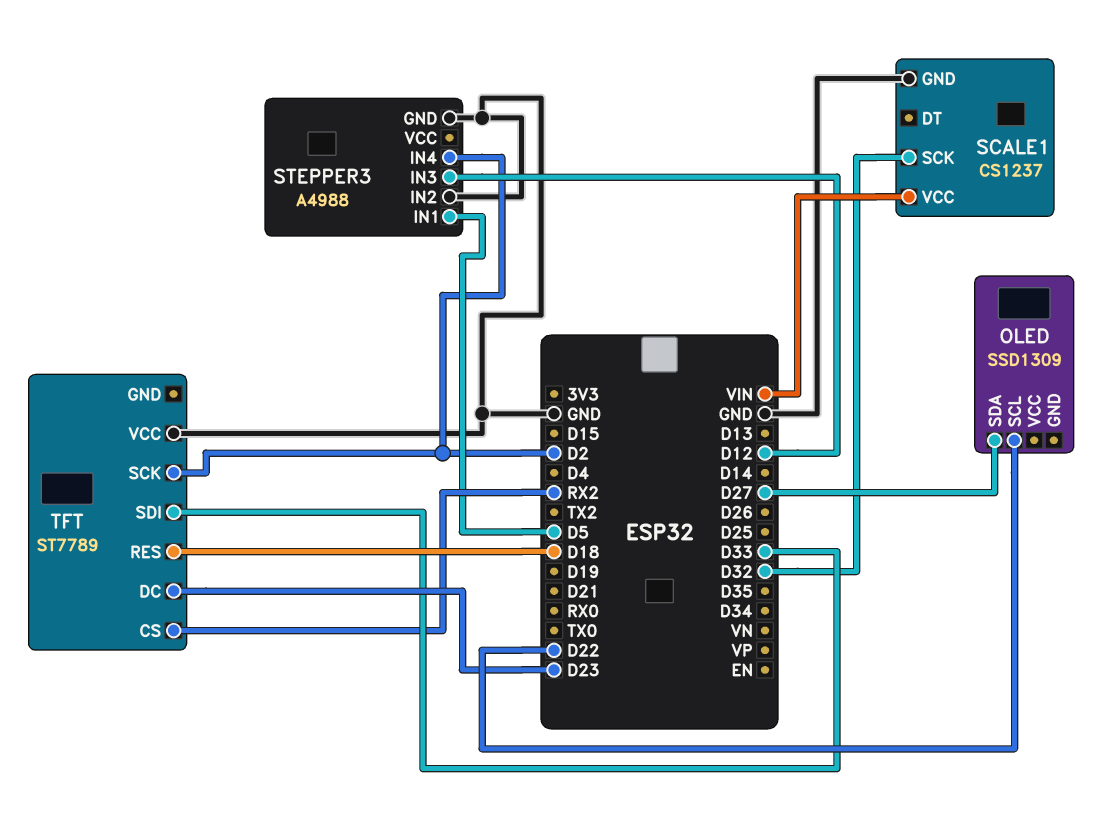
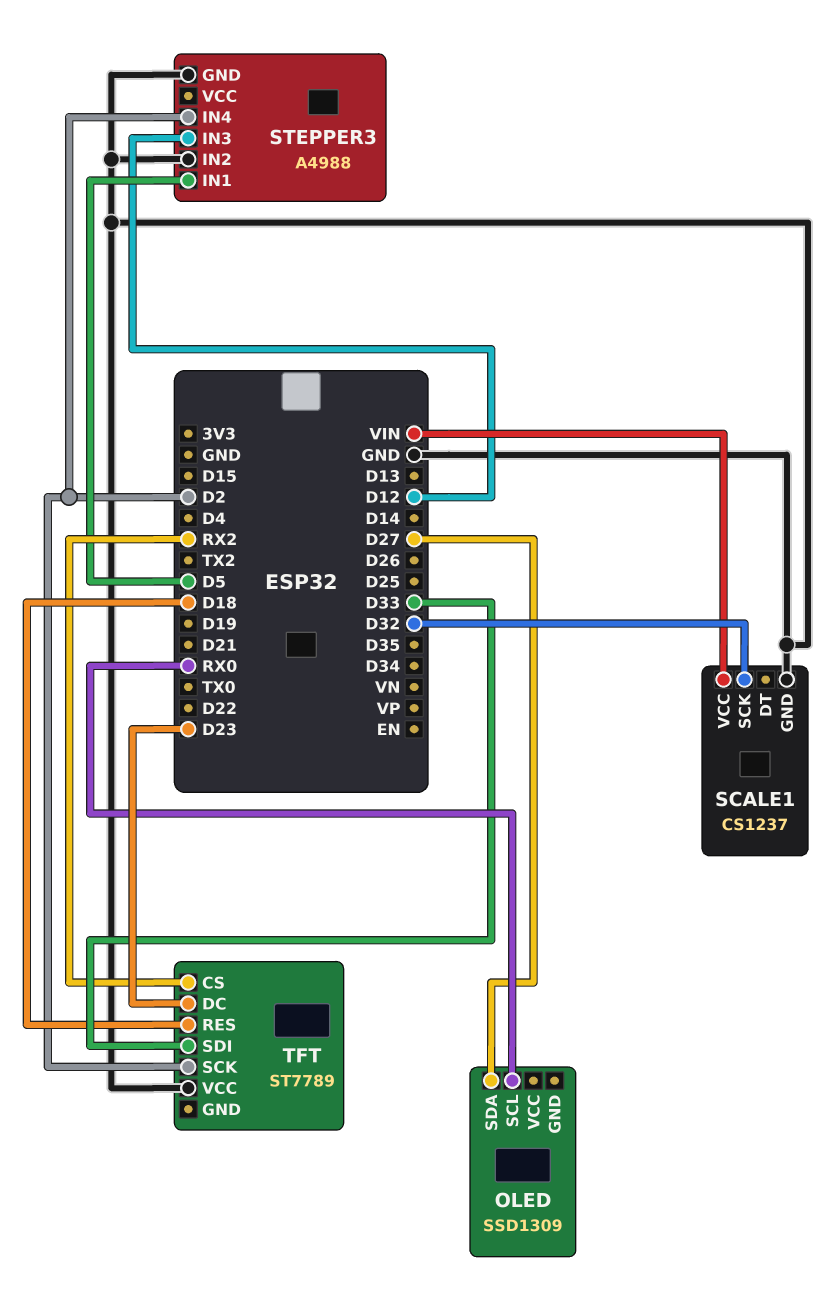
OLED pin SCL: D22 -> RX0

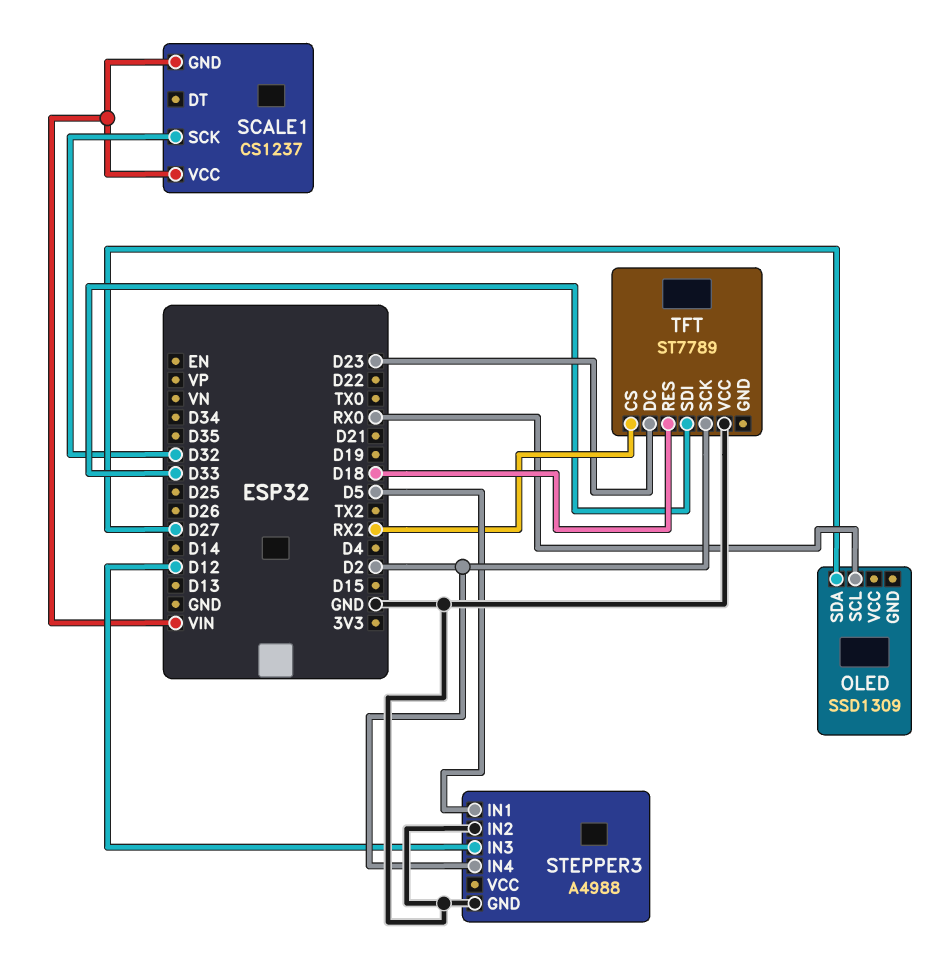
SCALE1 pin GND: GND -> VIN

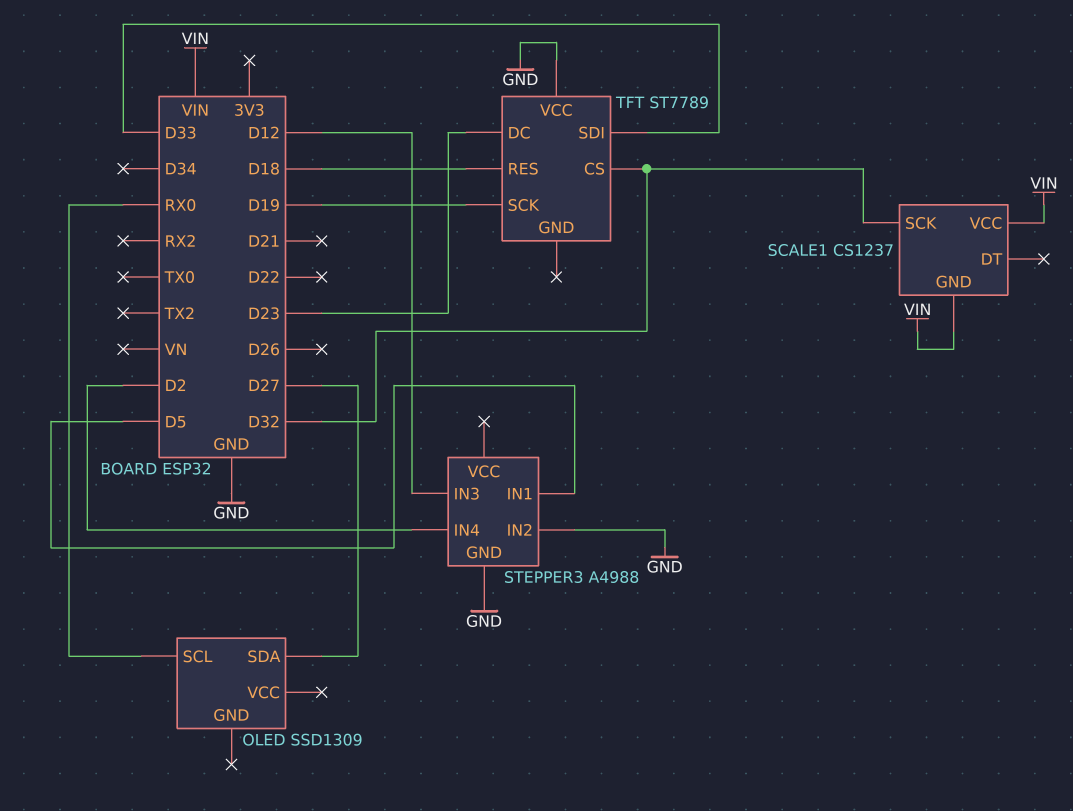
TFT pin CS: RX2 -> D32
TFT pin SCK: D2 -> D19

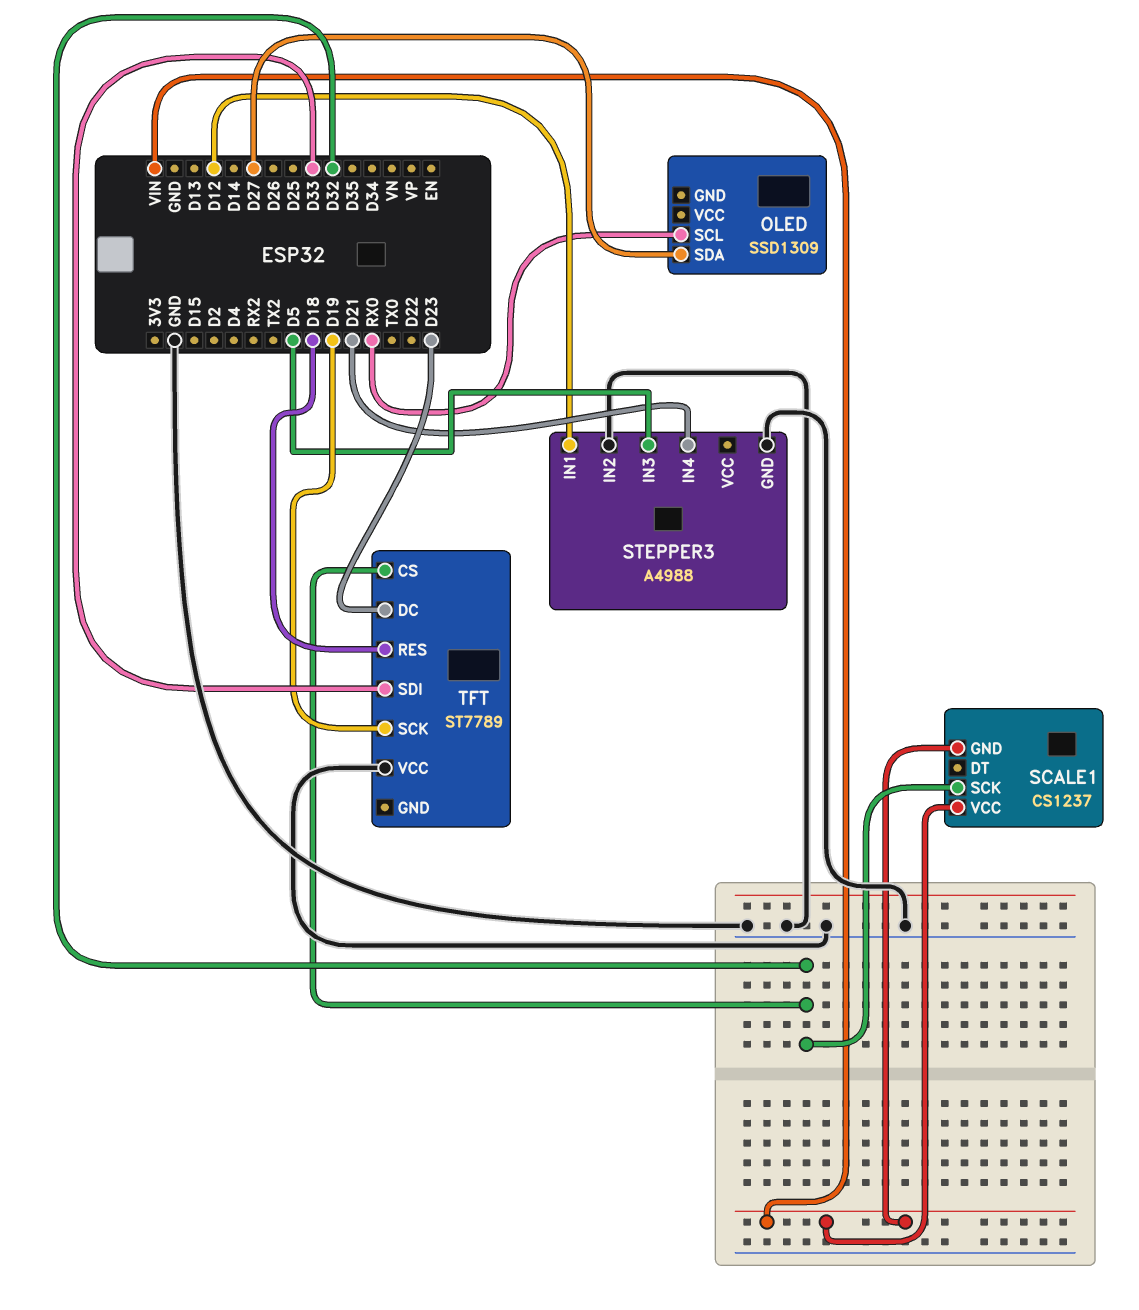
STEPPER3 pin IN1: D5 -> D12
STEPPER3 pin IN3: D12 -> D5
STEPPER3 pin IN4: D2 -> D21

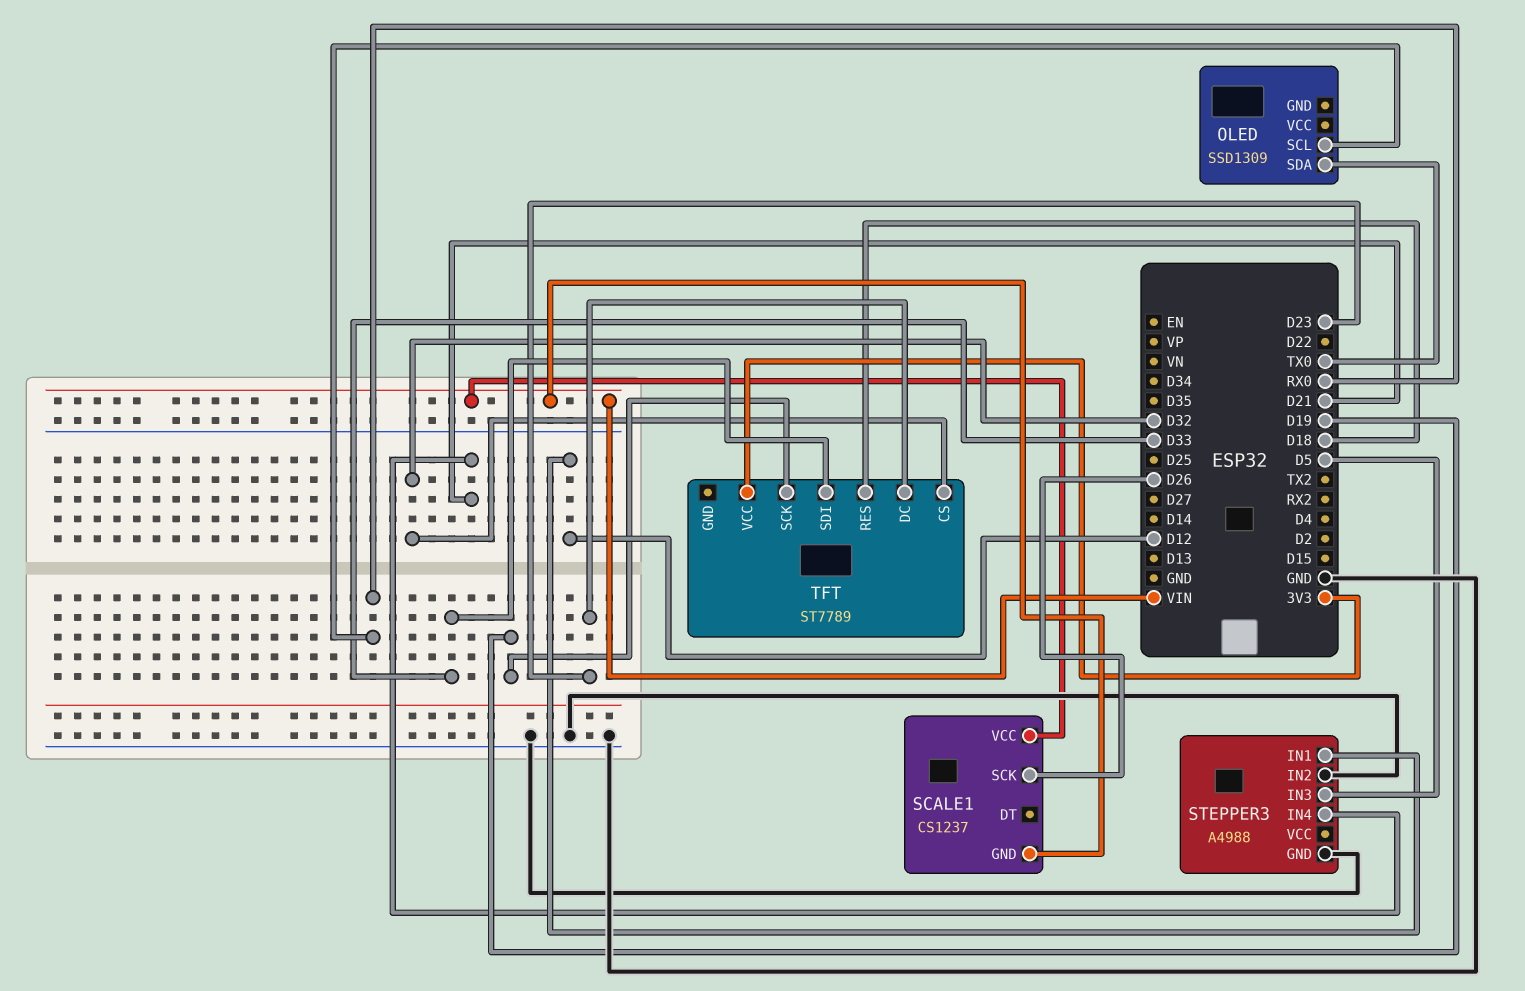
OLED pin SDA: D27 -> TX0
SCALE1 pin SCK: D32 -> D26
TFT pin VCC: GND -> 3V3

